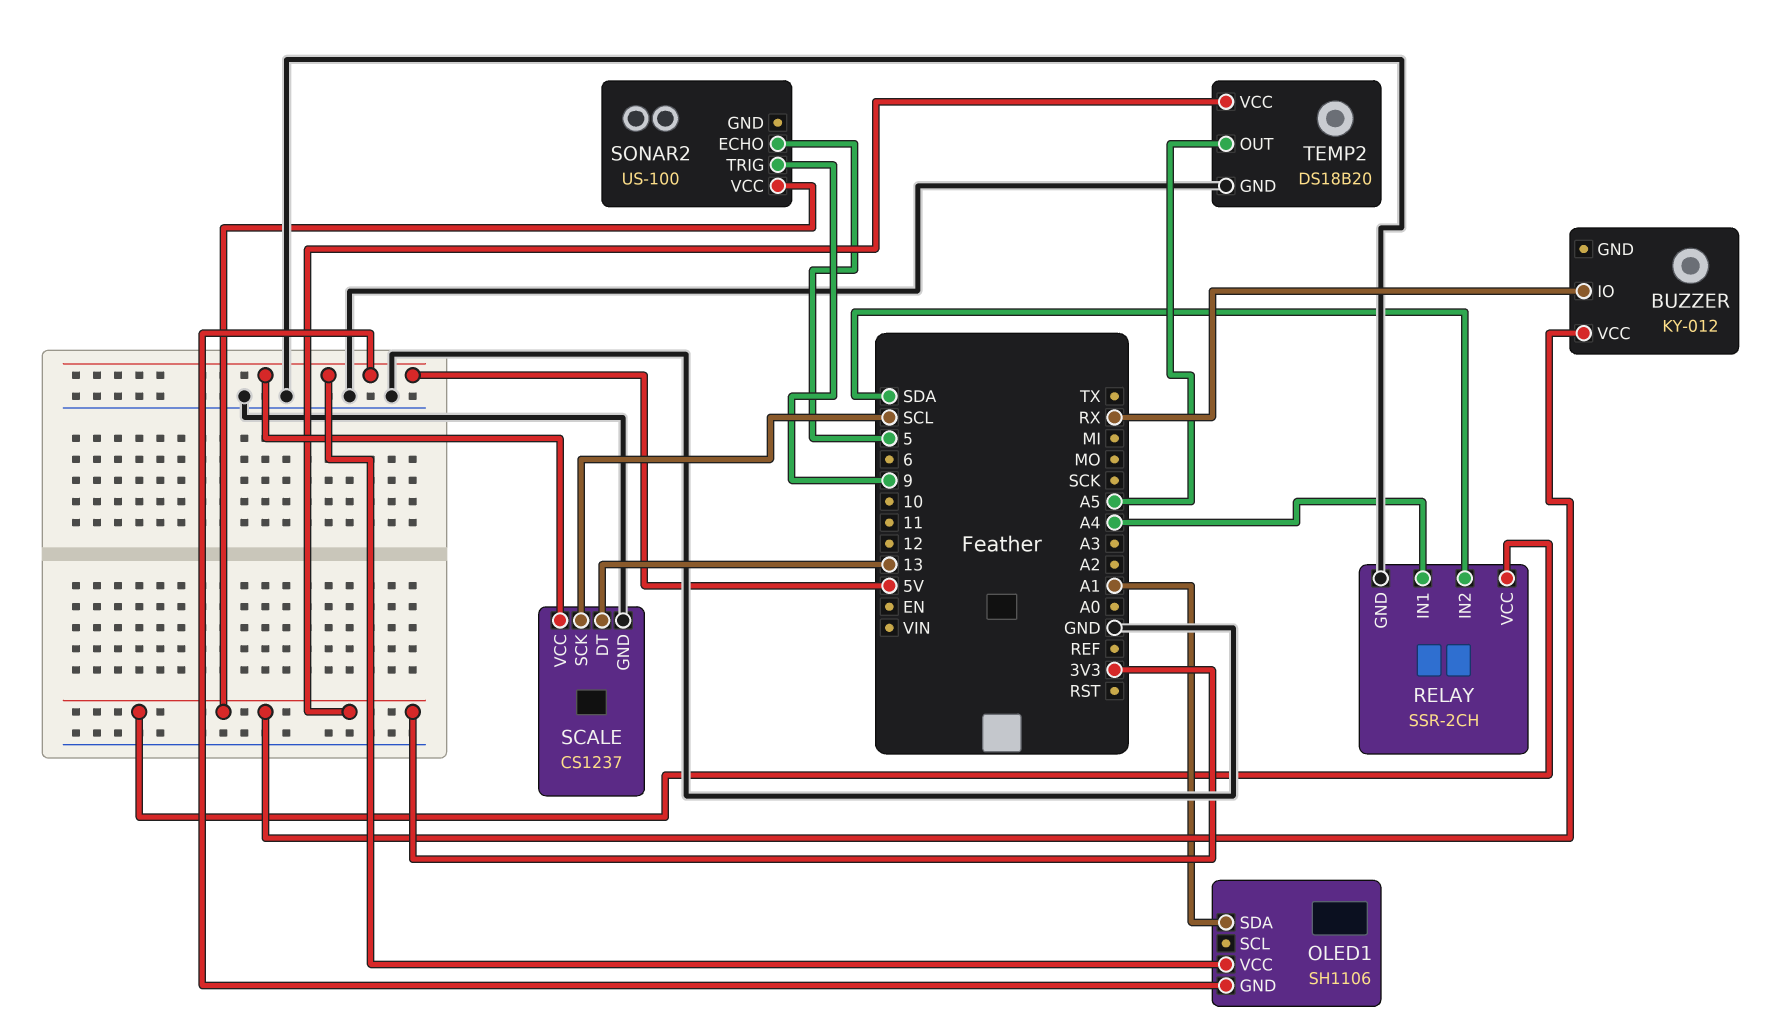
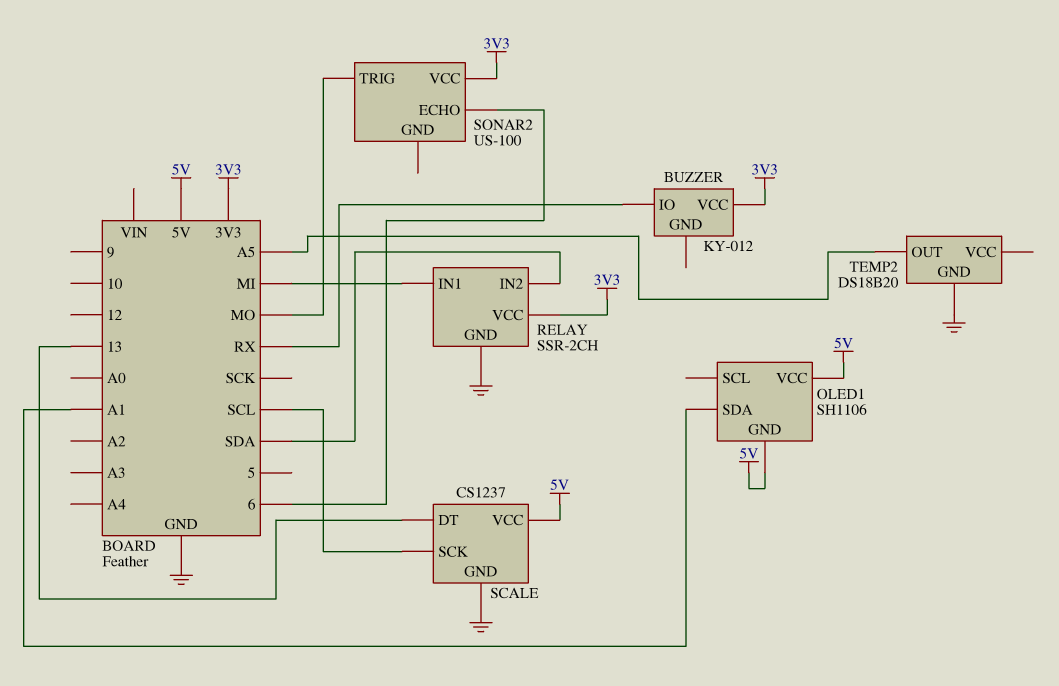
RELAY pin IN1: A4 -> MI
SONAR2 pin ECHO: 5 -> 6
SONAR2 pin TRIG: 9 -> MO
TEMP2 pin VCC: 3V3 -> none

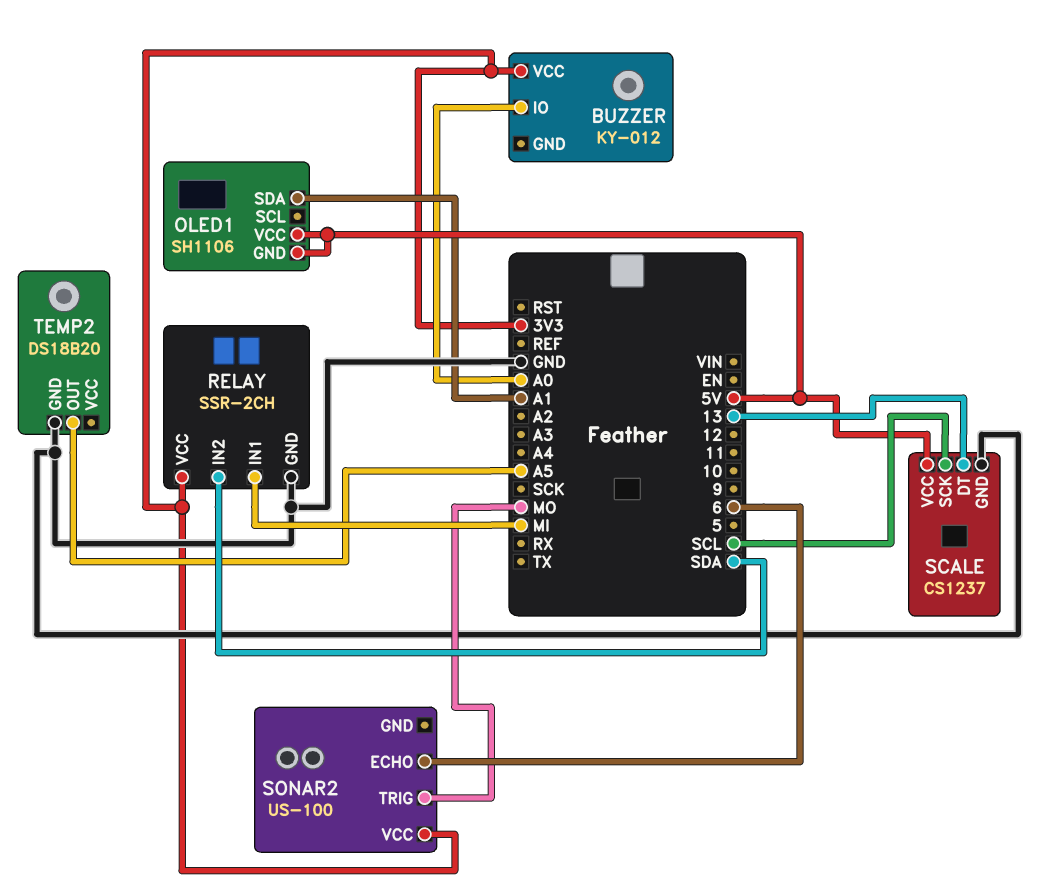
BUZZER pin IO: RX -> A0

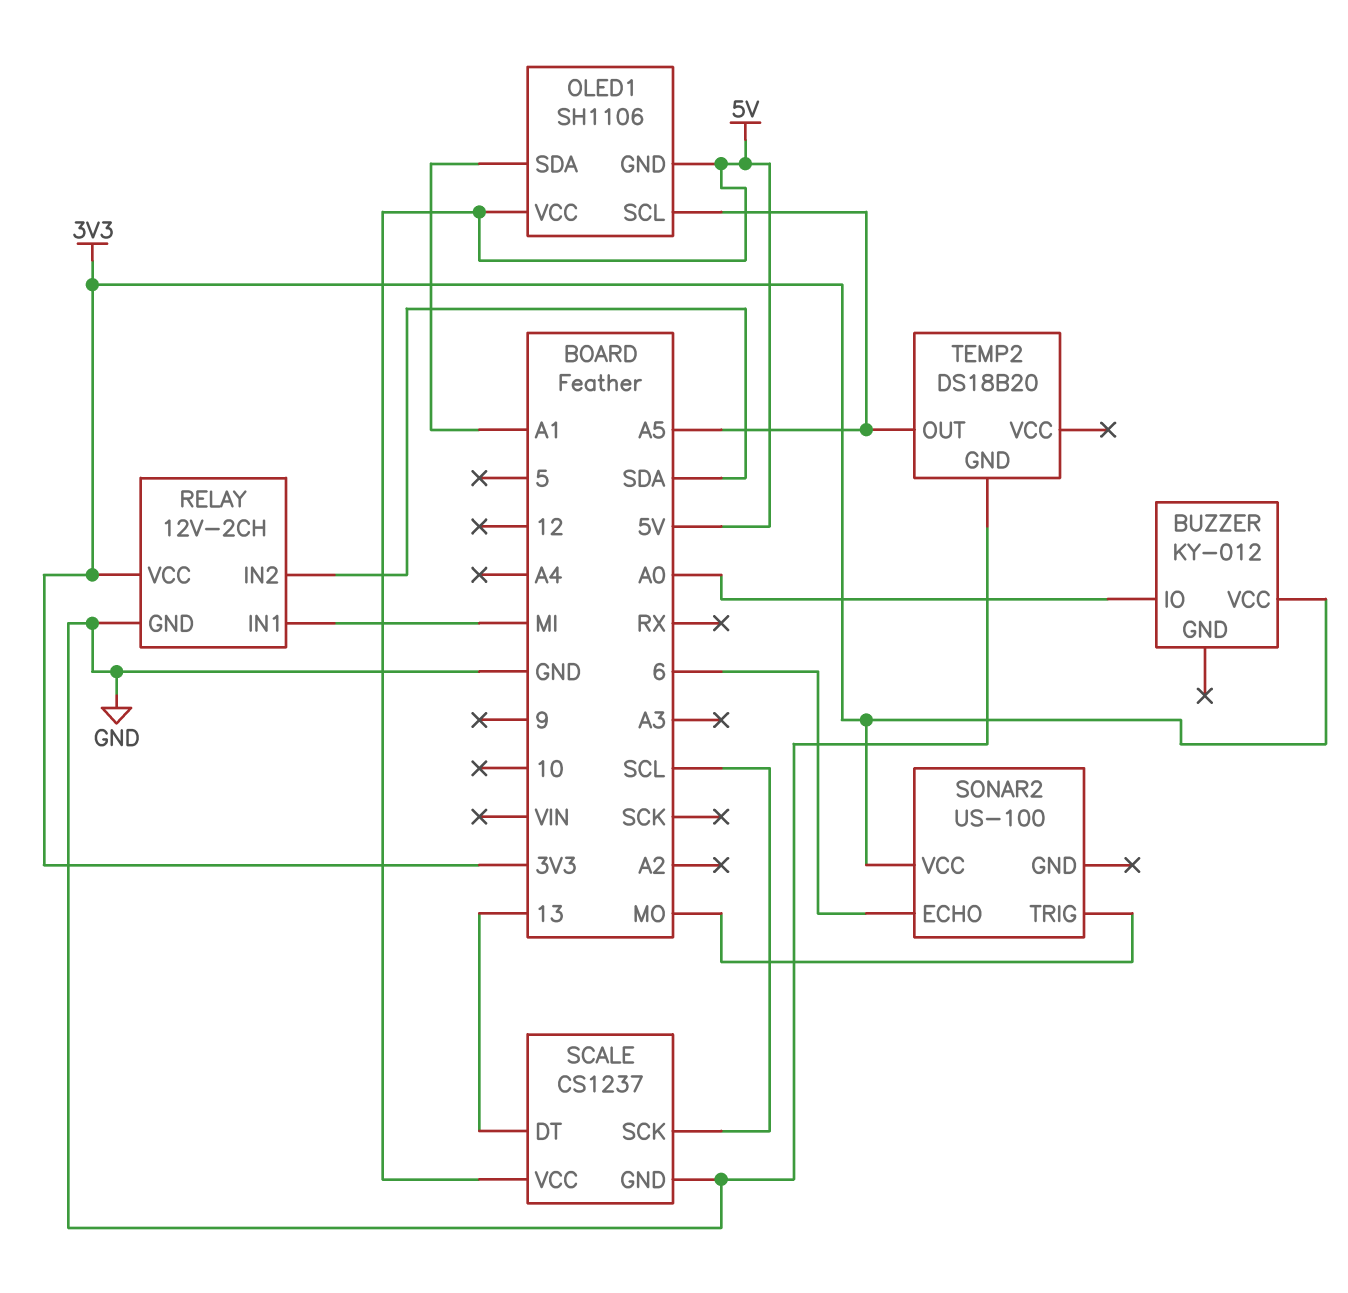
OLED1 pin SCL: none -> A5
RELAY: SSR-2CH -> 12V-2CH

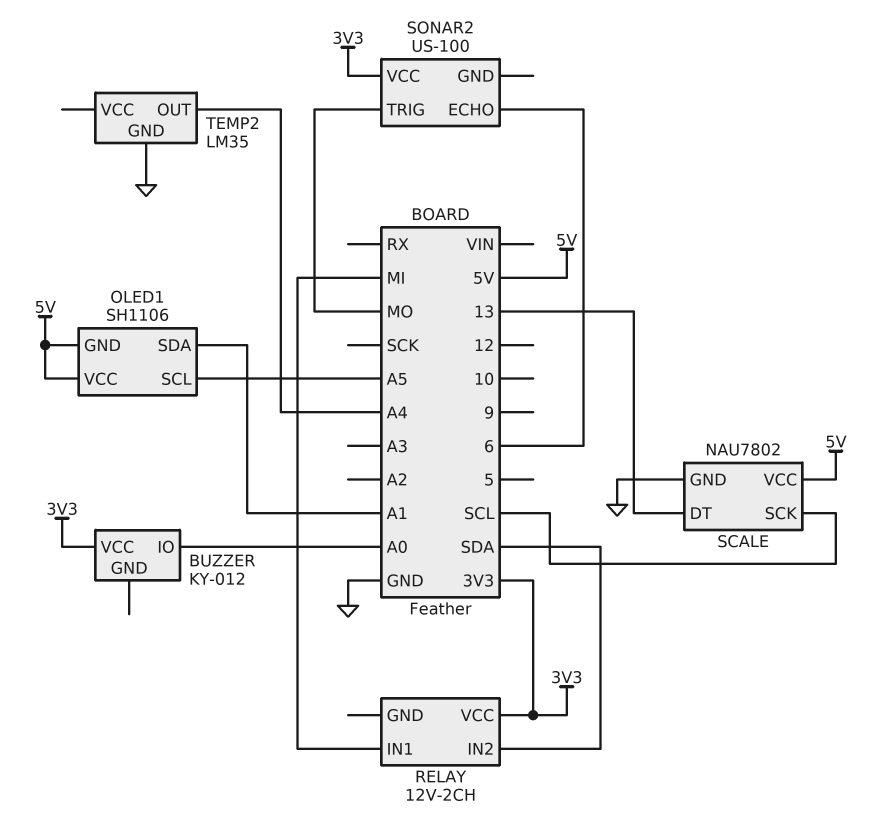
RELAY pin GND: GND -> none
SCALE: CS1237 -> NAU7802
TEMP2: DS18B20 -> LM35
TEMP2 pin OUT: A5 -> A4

